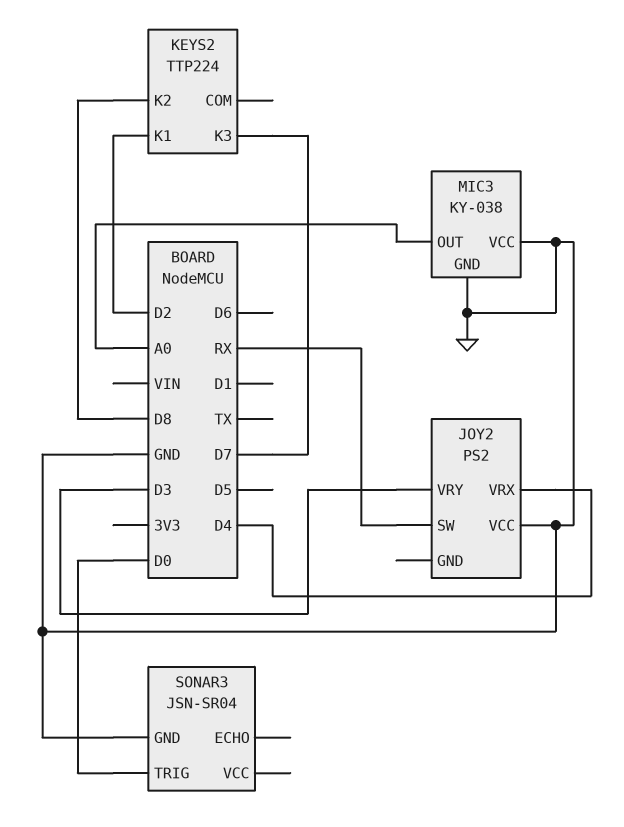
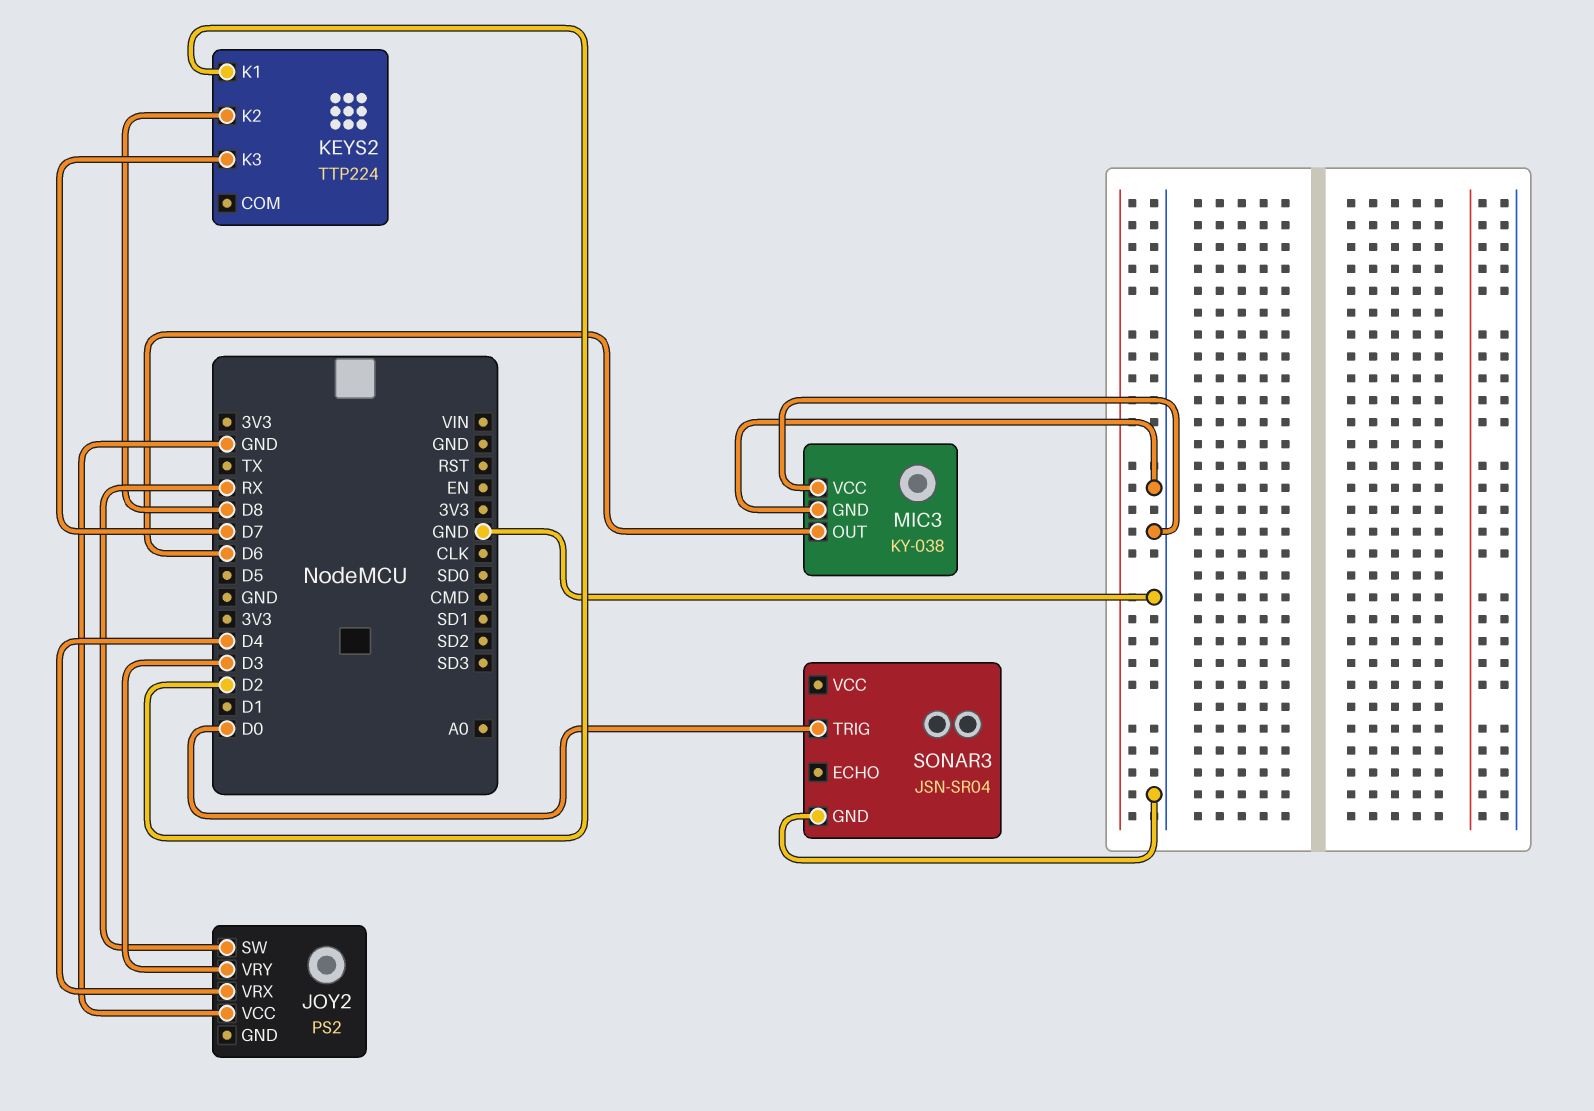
MIC3 pin OUT: A0 -> D6

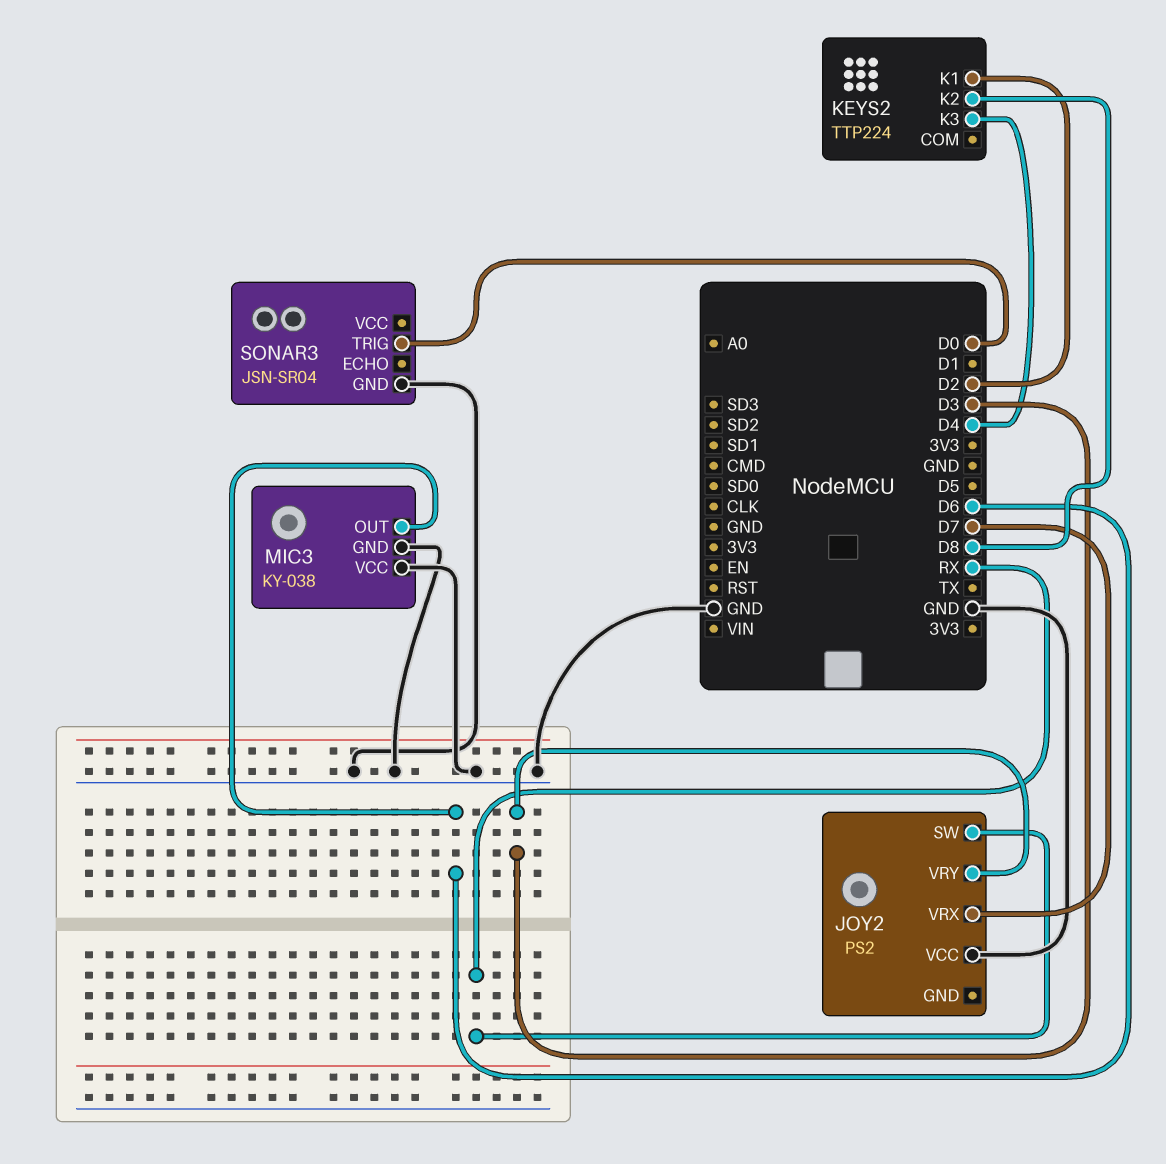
JOY2 pin VRX: D4 -> D7
KEYS2 pin K3: D7 -> D4

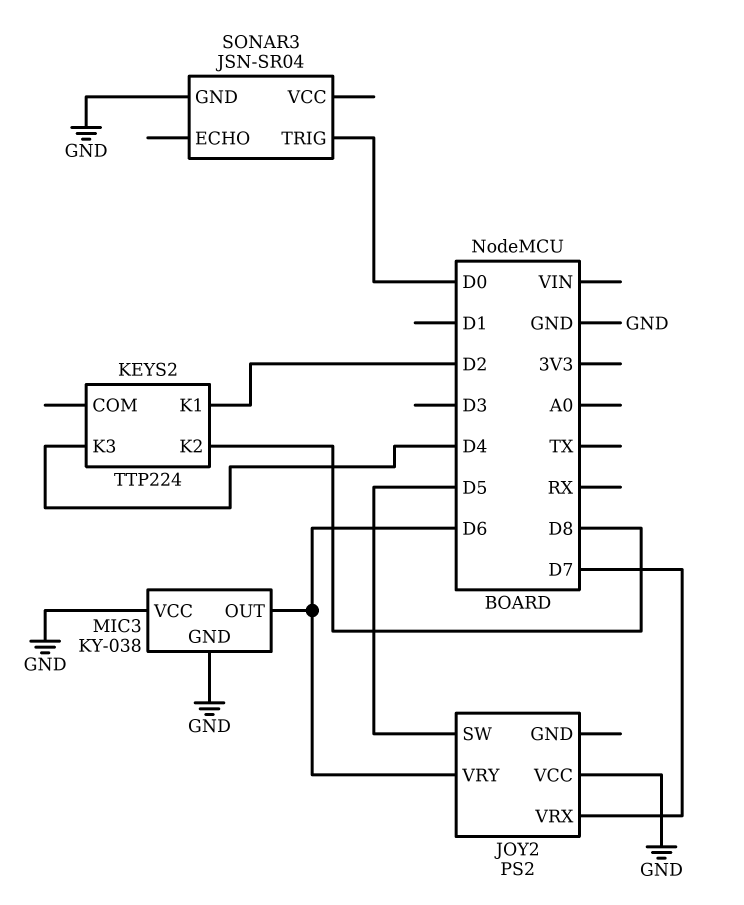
JOY2 pin SW: RX -> D5
JOY2 pin VRY: D3 -> D6

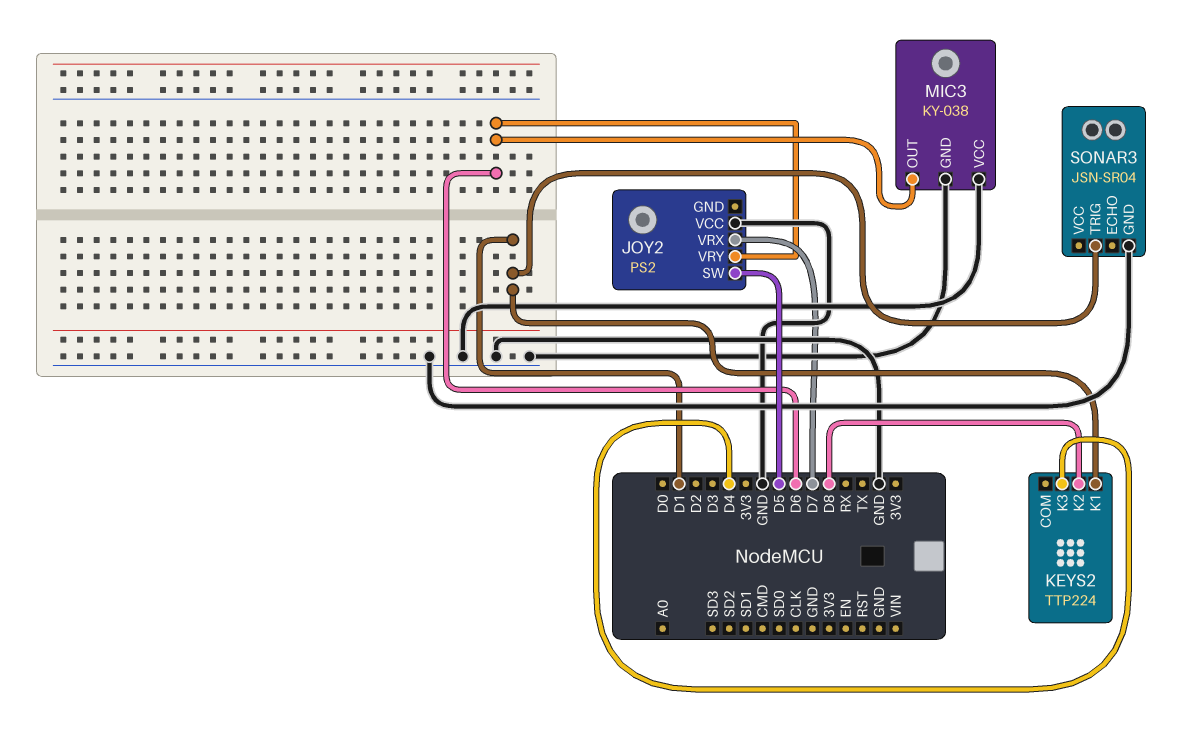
KEYS2 pin K1: D2 -> D1
SONAR3 pin TRIG: D0 -> D1

